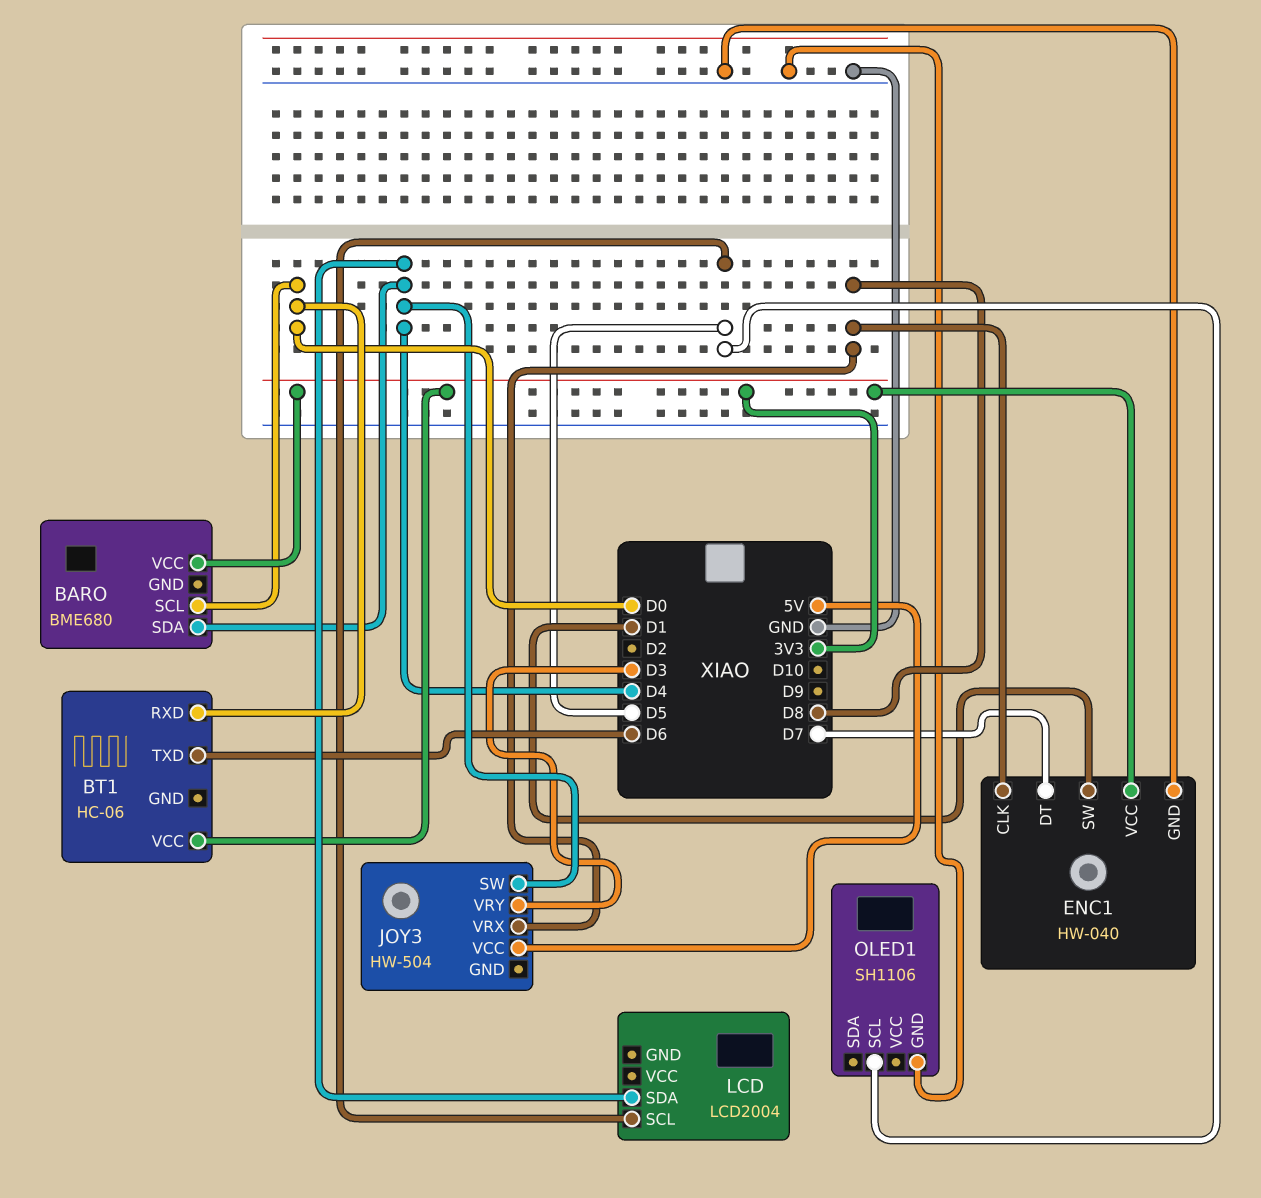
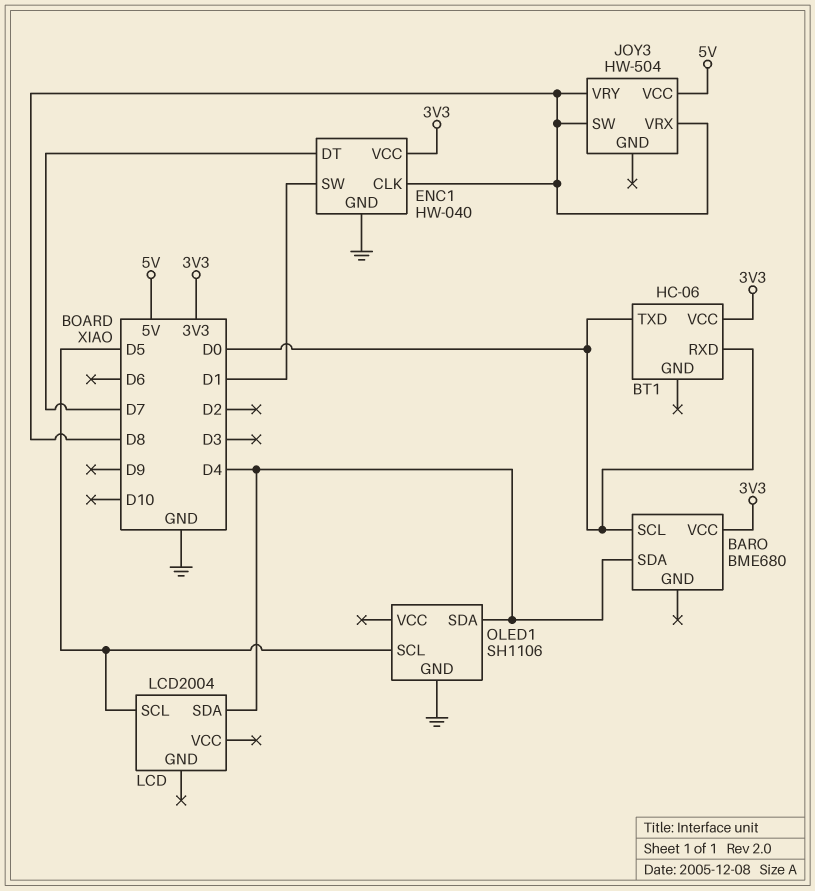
BT1 pin TXD: D6 -> D0
JOY3 pin SW: D4 -> D8
JOY3 pin VRY: D3 -> D8
OLED1 pin SDA: none -> D4

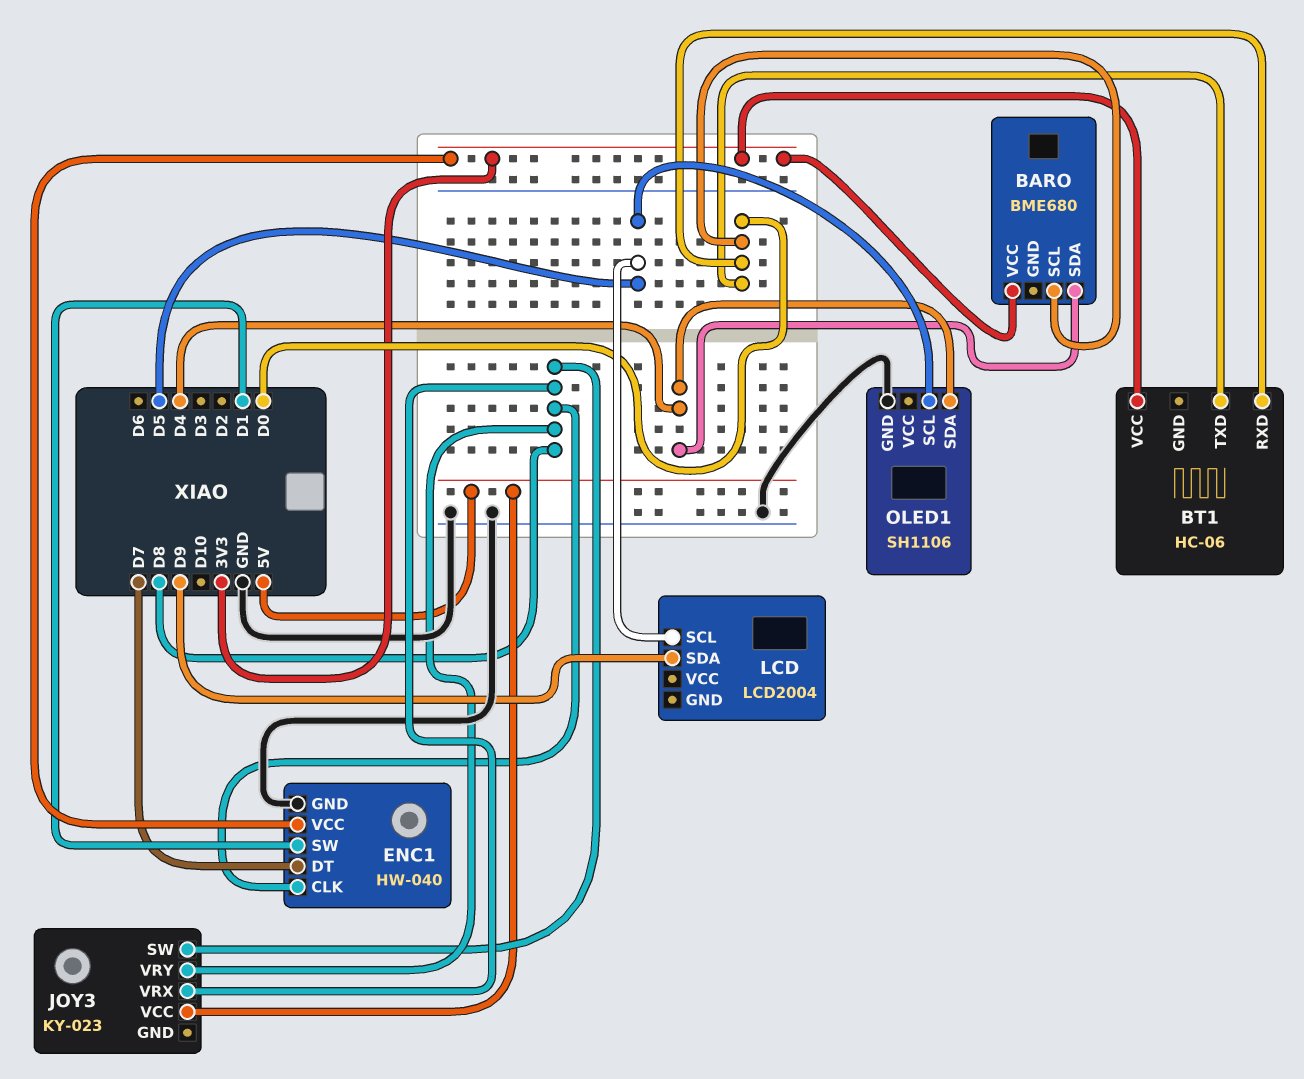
JOY3: HW-504 -> KY-023
LCD pin SDA: D4 -> D9

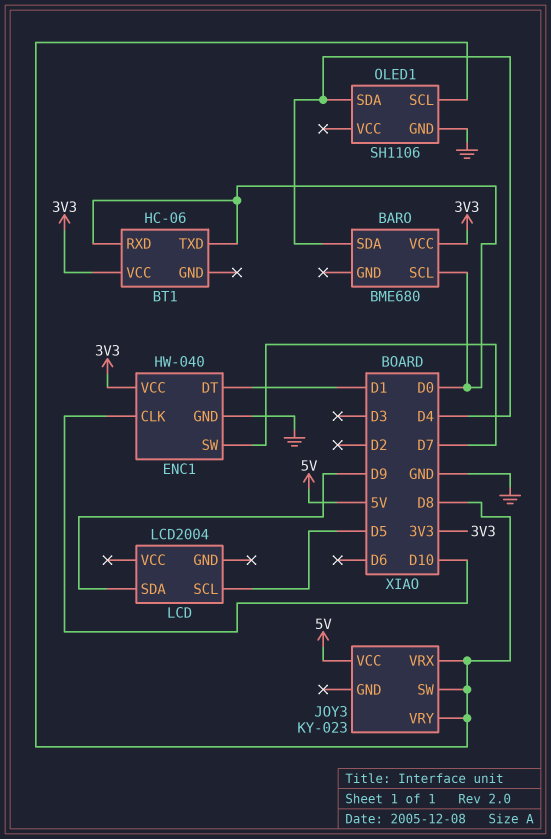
ENC1 pin CLK: D8 -> D10
ENC1 pin DT: D7 -> D1
ENC1 pin SW: D1 -> D7
OLED1 pin SCL: D5 -> D8

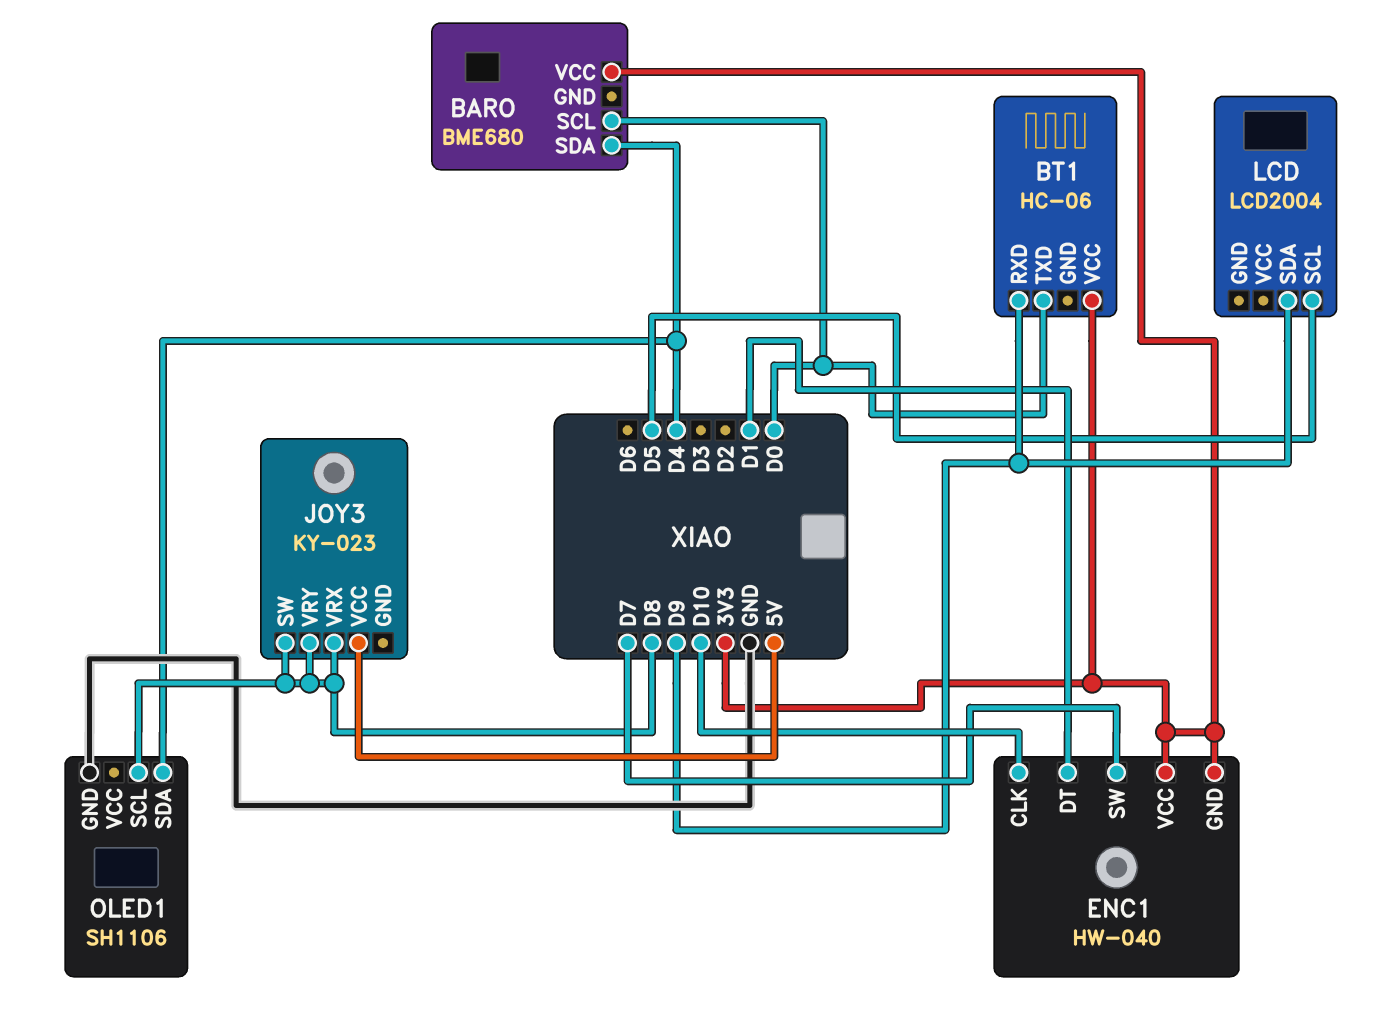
BT1 pin RXD: D0 -> D9
ENC1 pin GND: GND -> 3V3

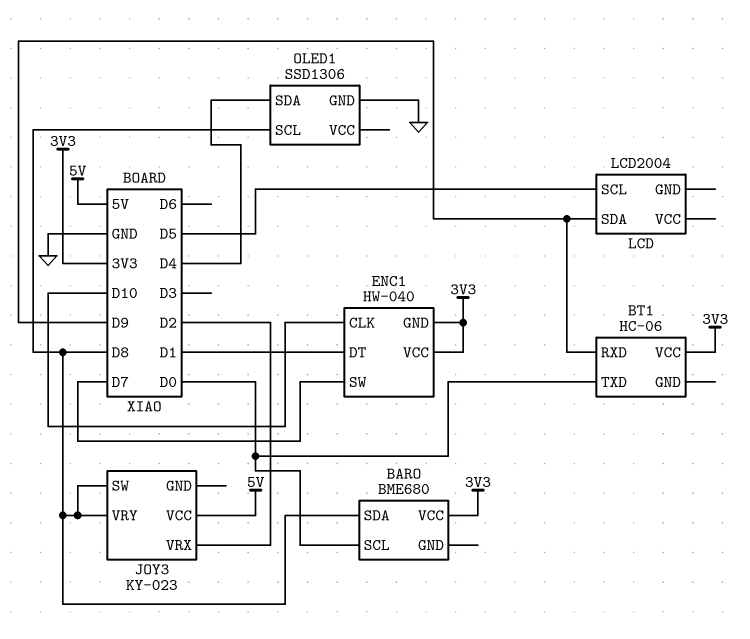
BARO pin SDA: D4 -> D8
JOY3 pin VRX: D8 -> D2
OLED1: SH1106 -> SSD1306

